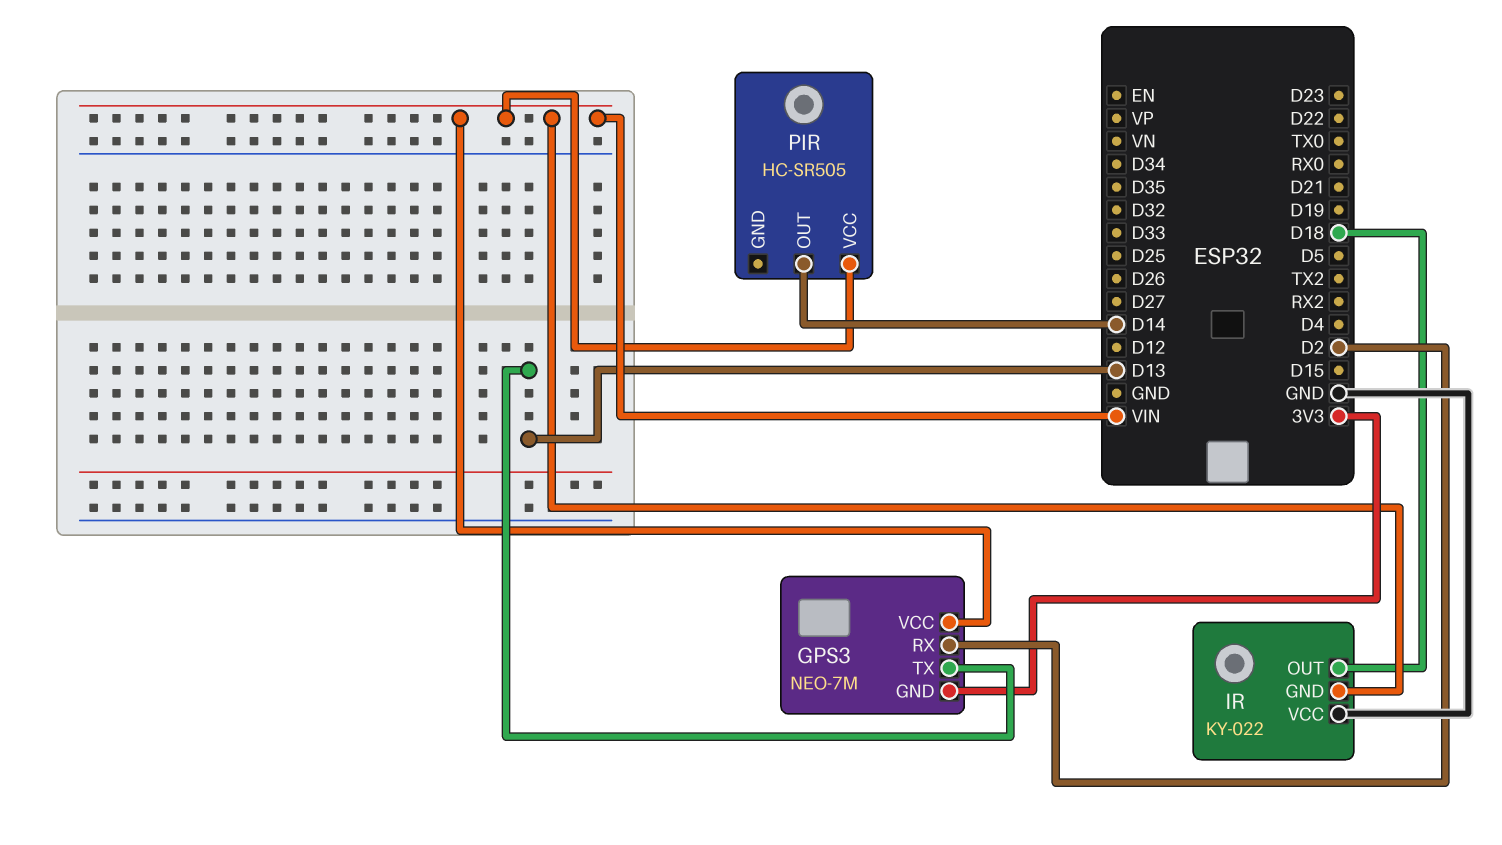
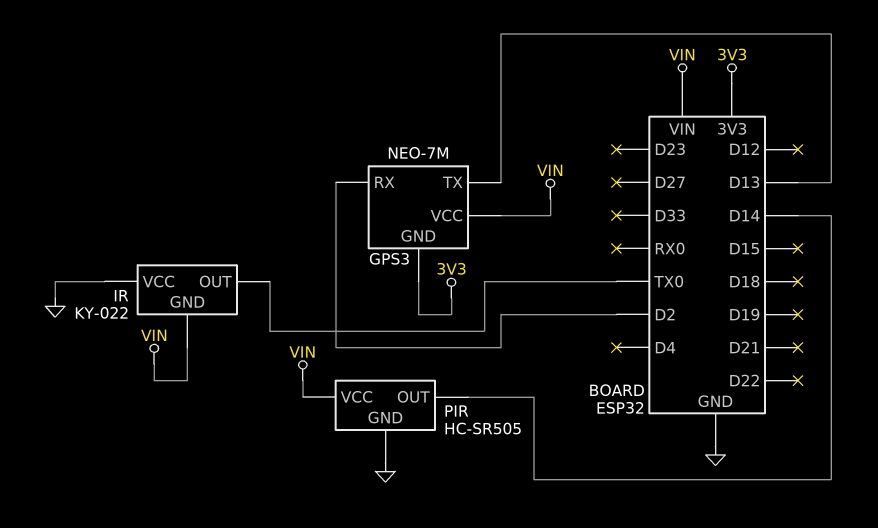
IR pin OUT: D18 -> TX0
PIR pin GND: none -> GND

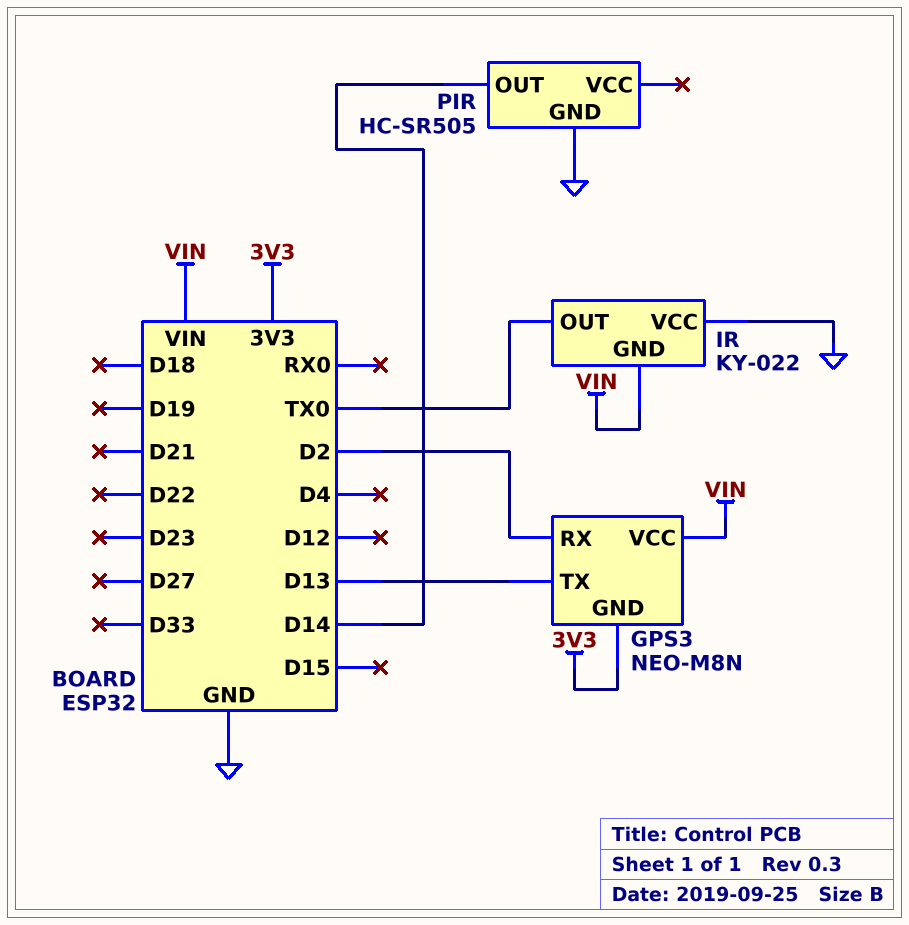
GPS3: NEO-7M -> NEO-M8N
PIR pin VCC: VIN -> none

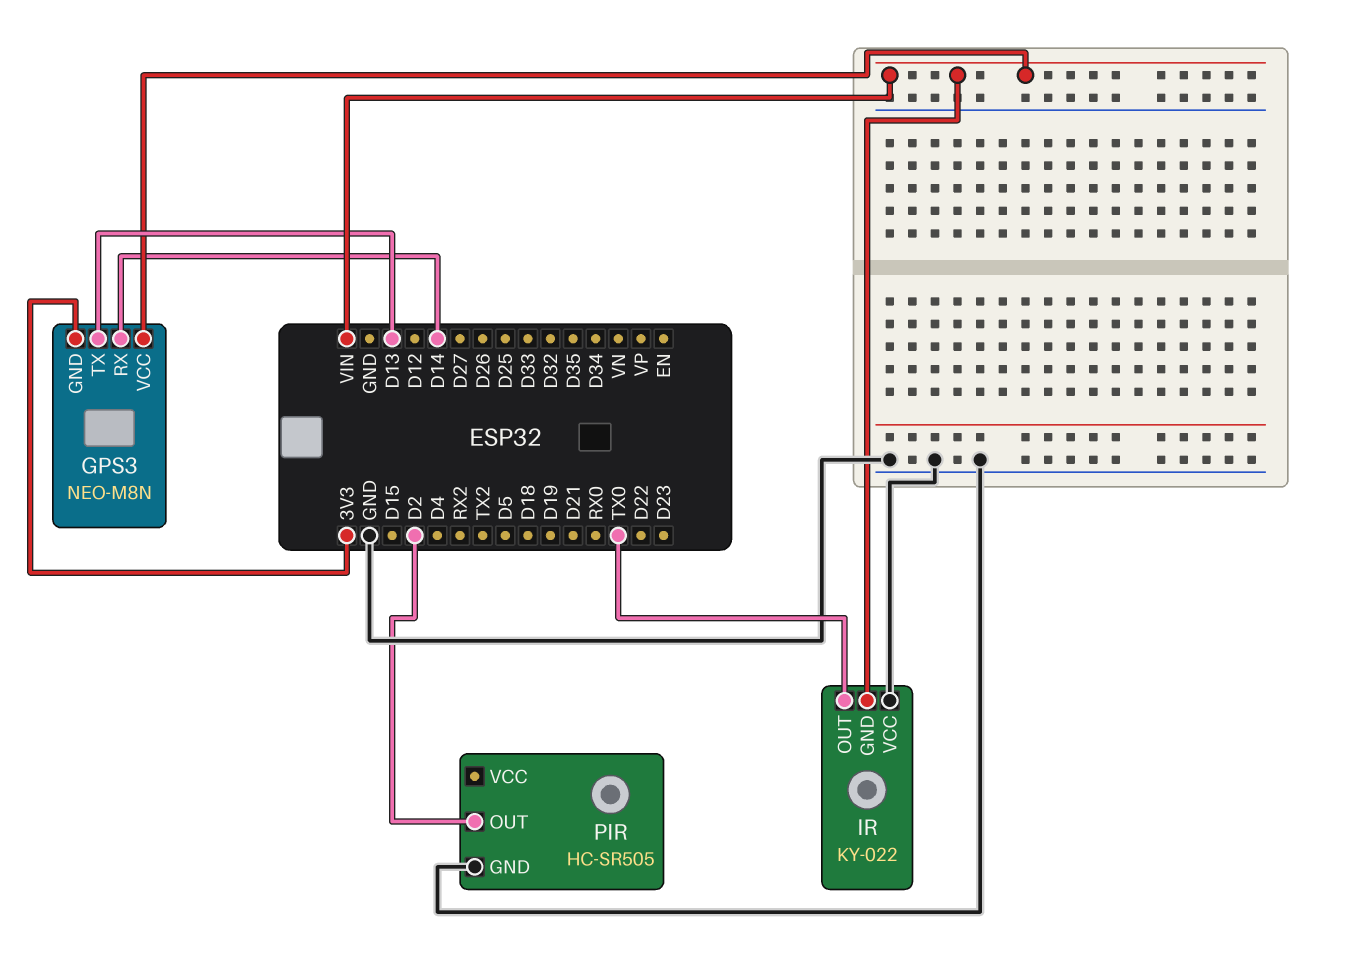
GPS3 pin RX: D2 -> D14
PIR pin OUT: D14 -> D2

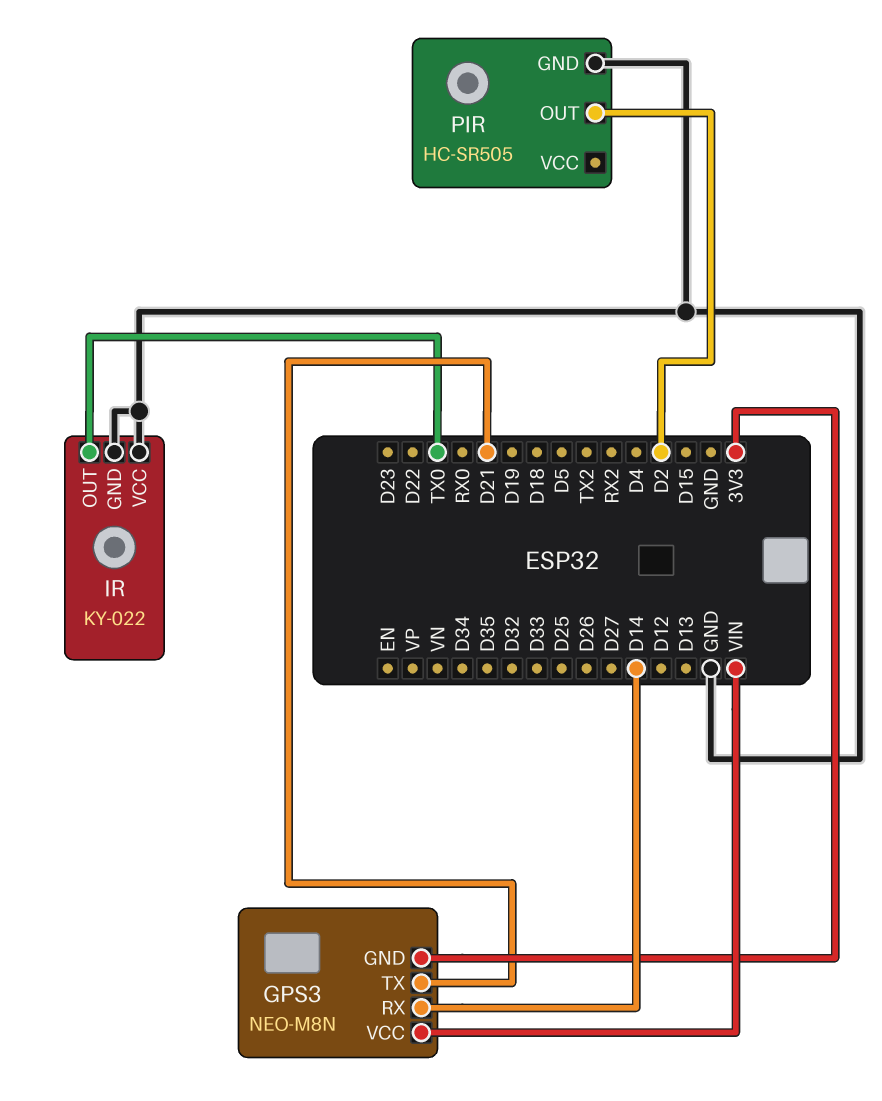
GPS3 pin TX: D13 -> D21
IR pin GND: VIN -> GND

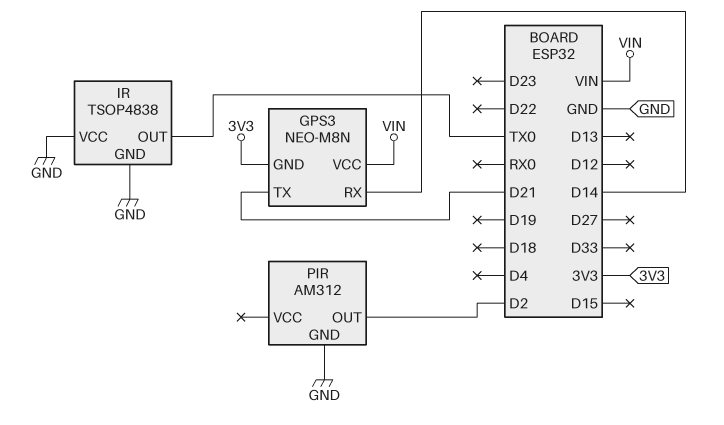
IR: KY-022 -> TSOP4838
PIR: HC-SR505 -> AM312

